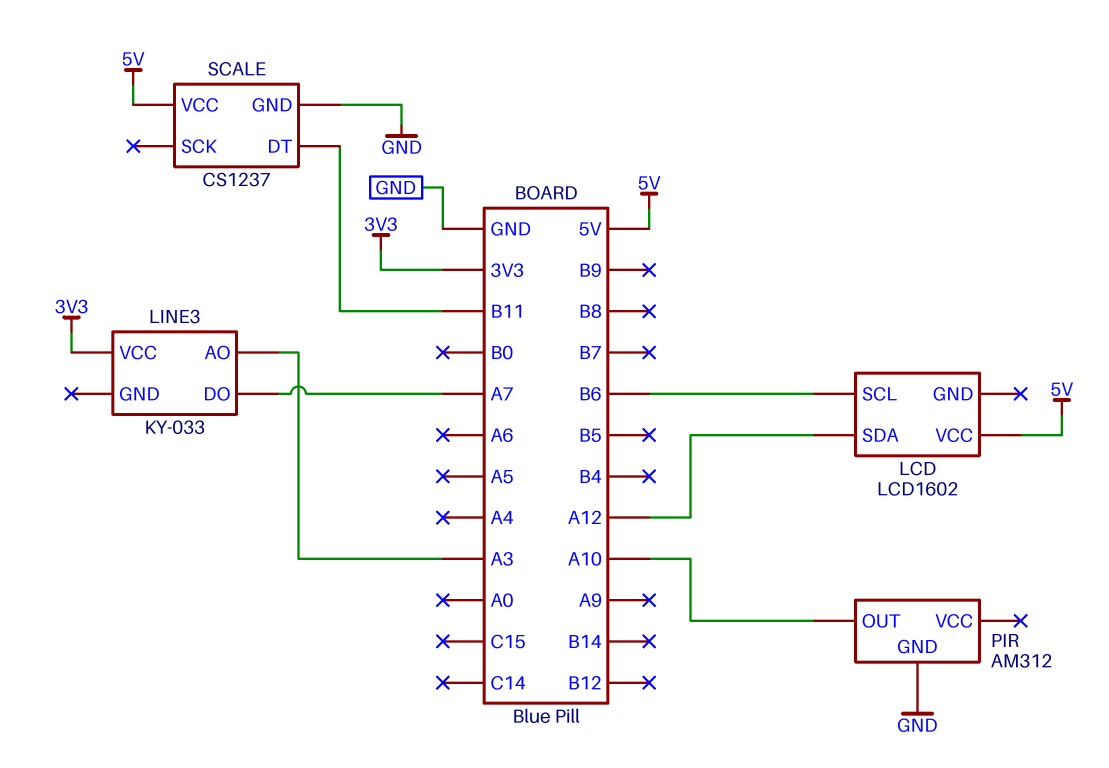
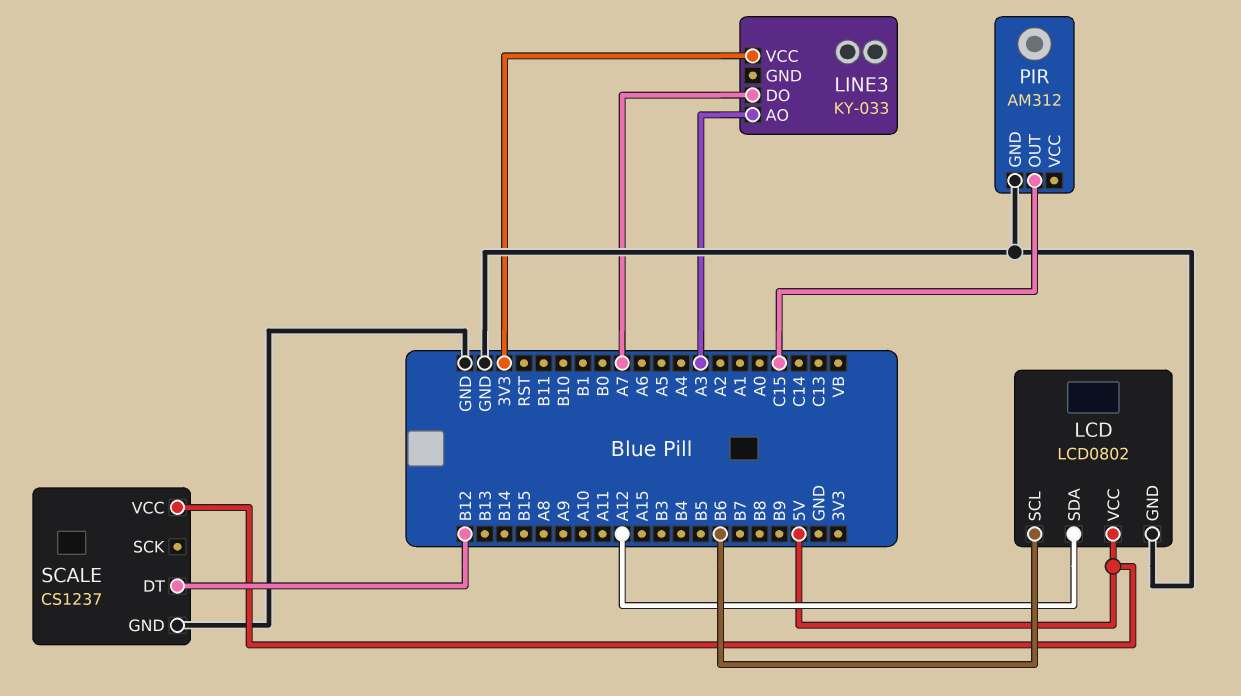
LCD: LCD1602 -> LCD0802
LCD pin GND: none -> GND
PIR pin OUT: A10 -> C15
SCALE pin DT: B11 -> B12

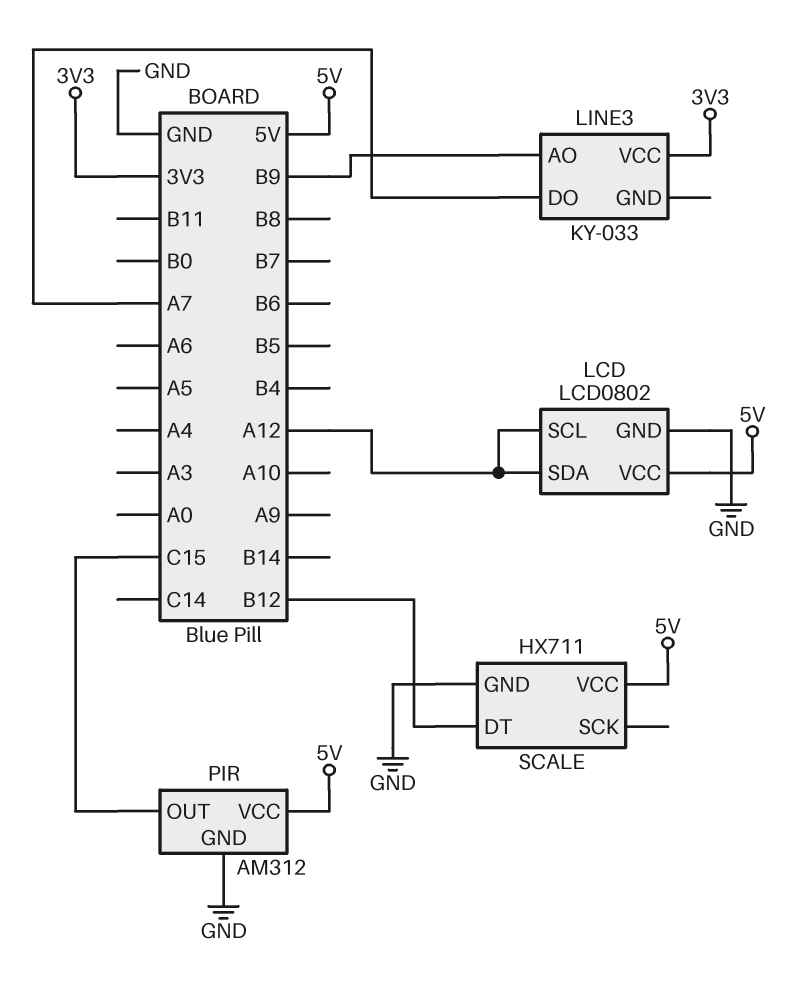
LCD pin SCL: B6 -> A12
LINE3 pin AO: A3 -> B9
PIR pin VCC: none -> 5V
SCALE: CS1237 -> HX711

